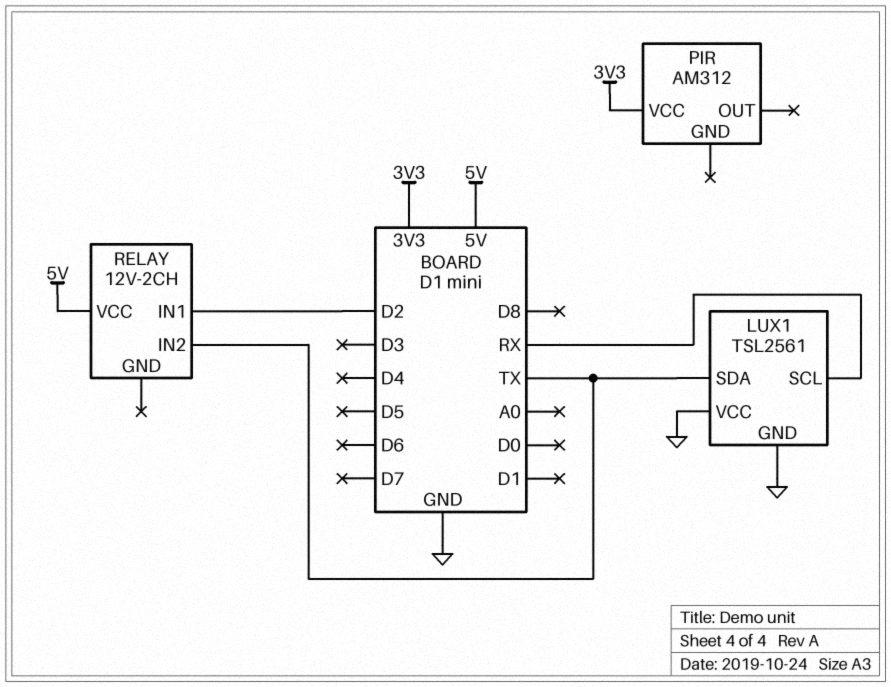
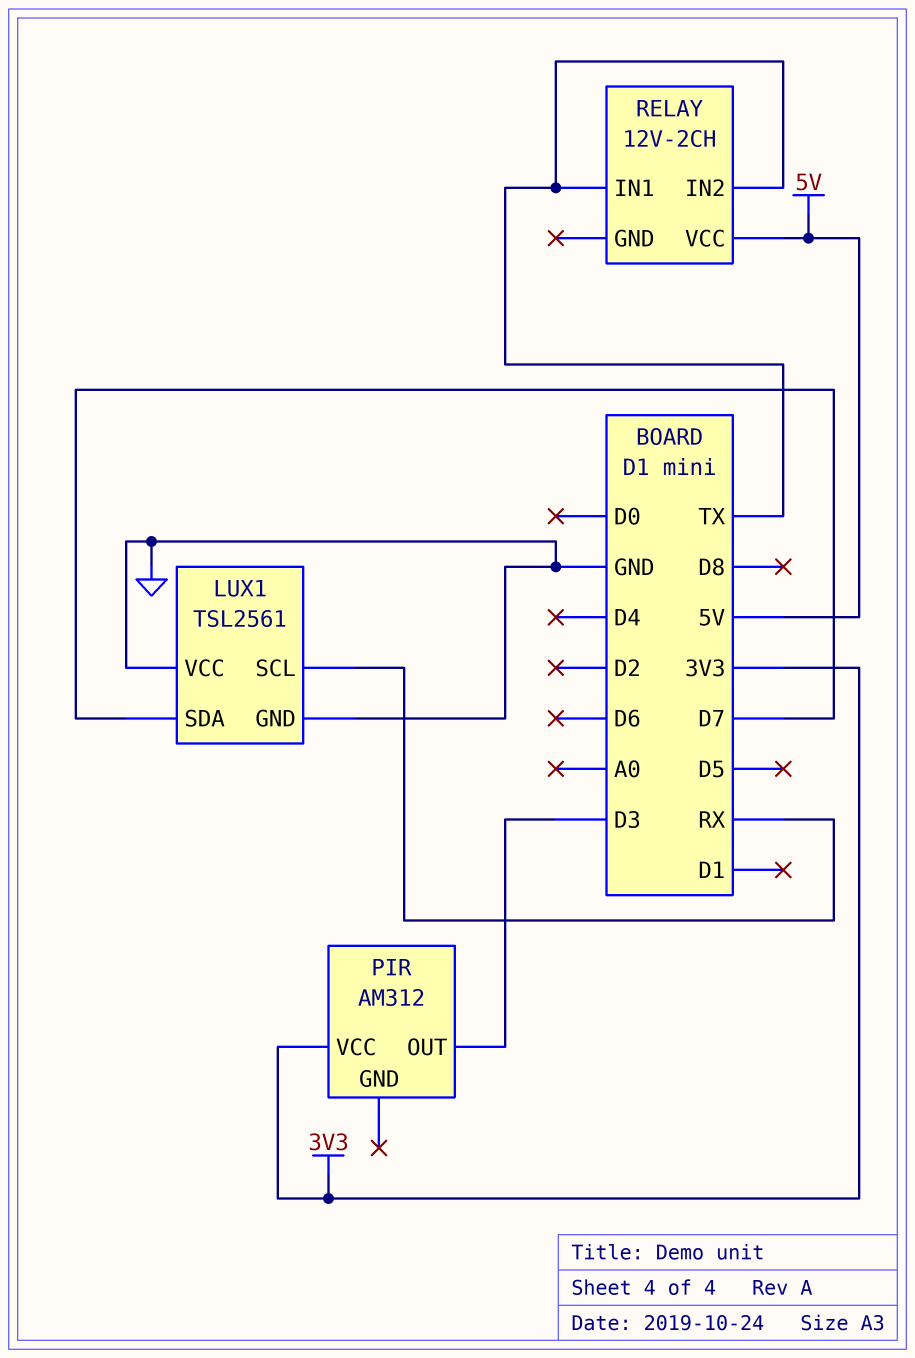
LUX1 pin SDA: TX -> D7
PIR pin OUT: none -> D3
RELAY pin IN1: D2 -> TX

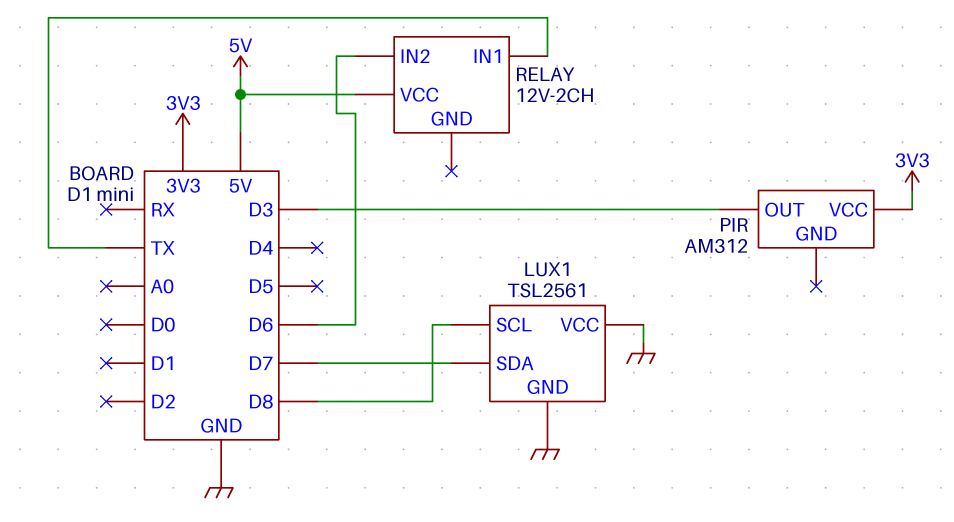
LUX1 pin SCL: RX -> D8
RELAY pin IN2: TX -> D6

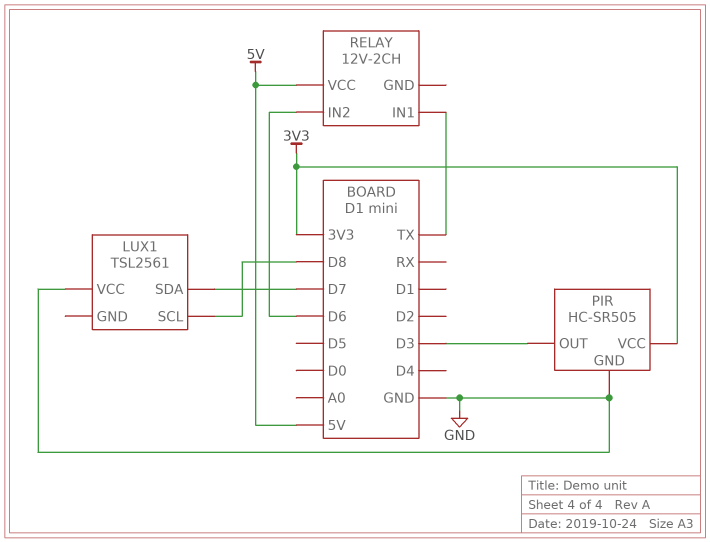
LUX1 pin GND: GND -> none
PIR: AM312 -> HC-SR505
PIR pin GND: none -> GND

